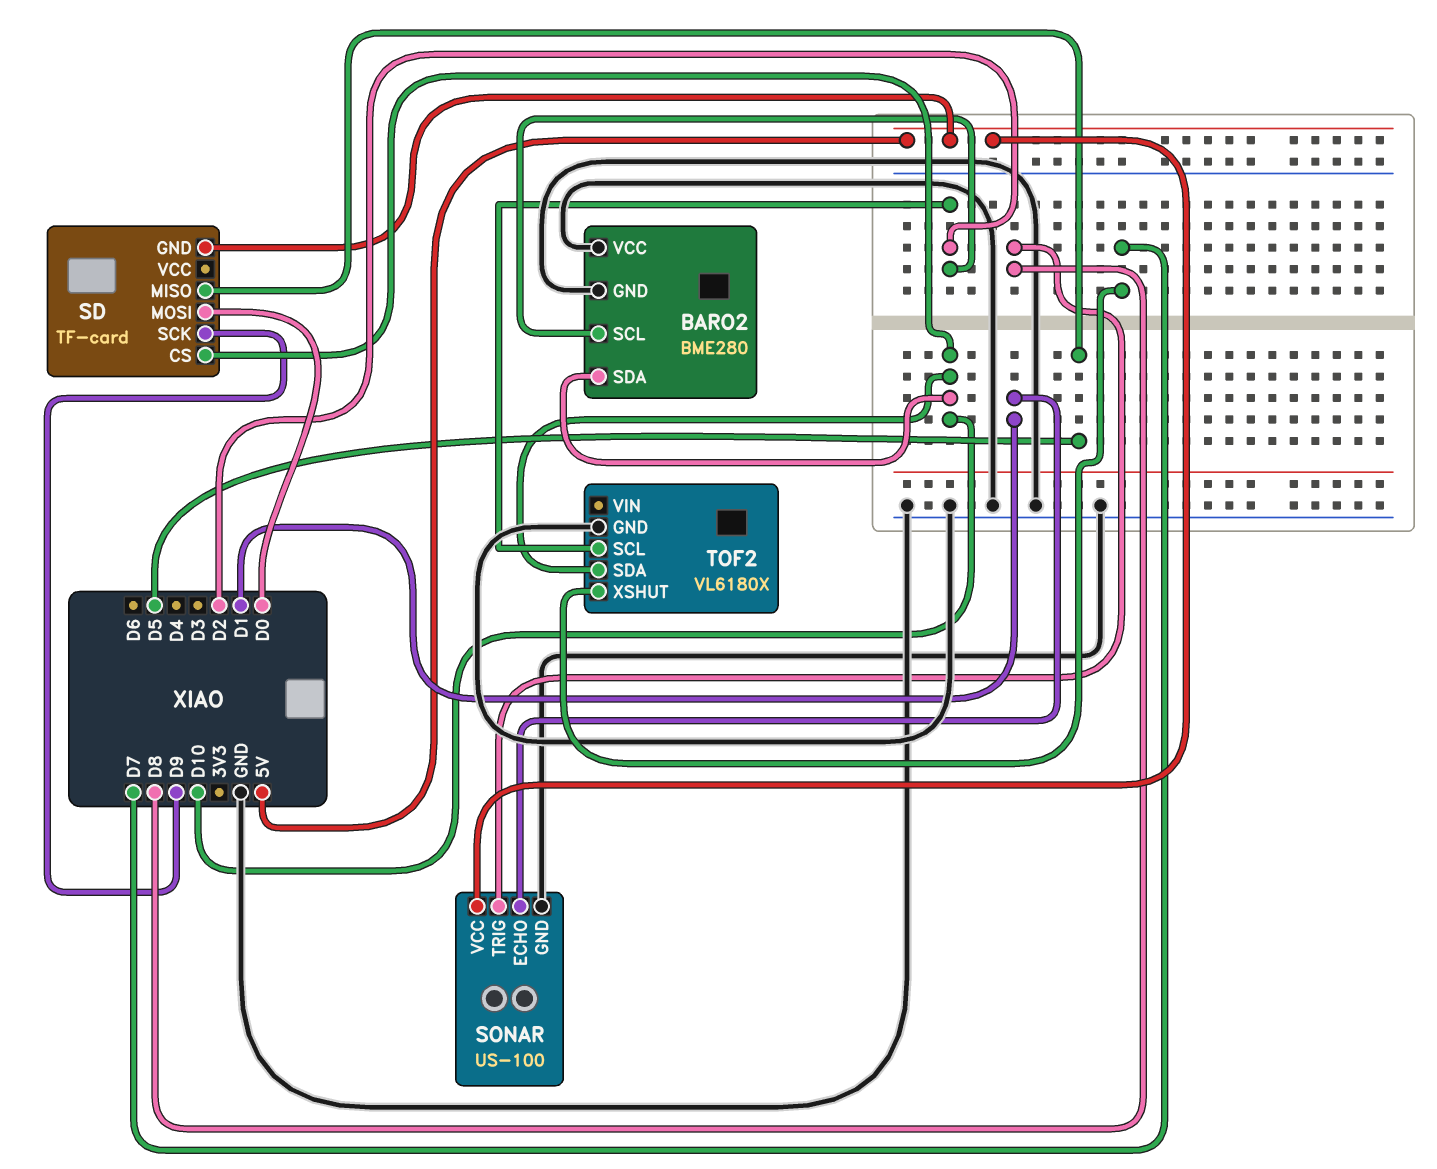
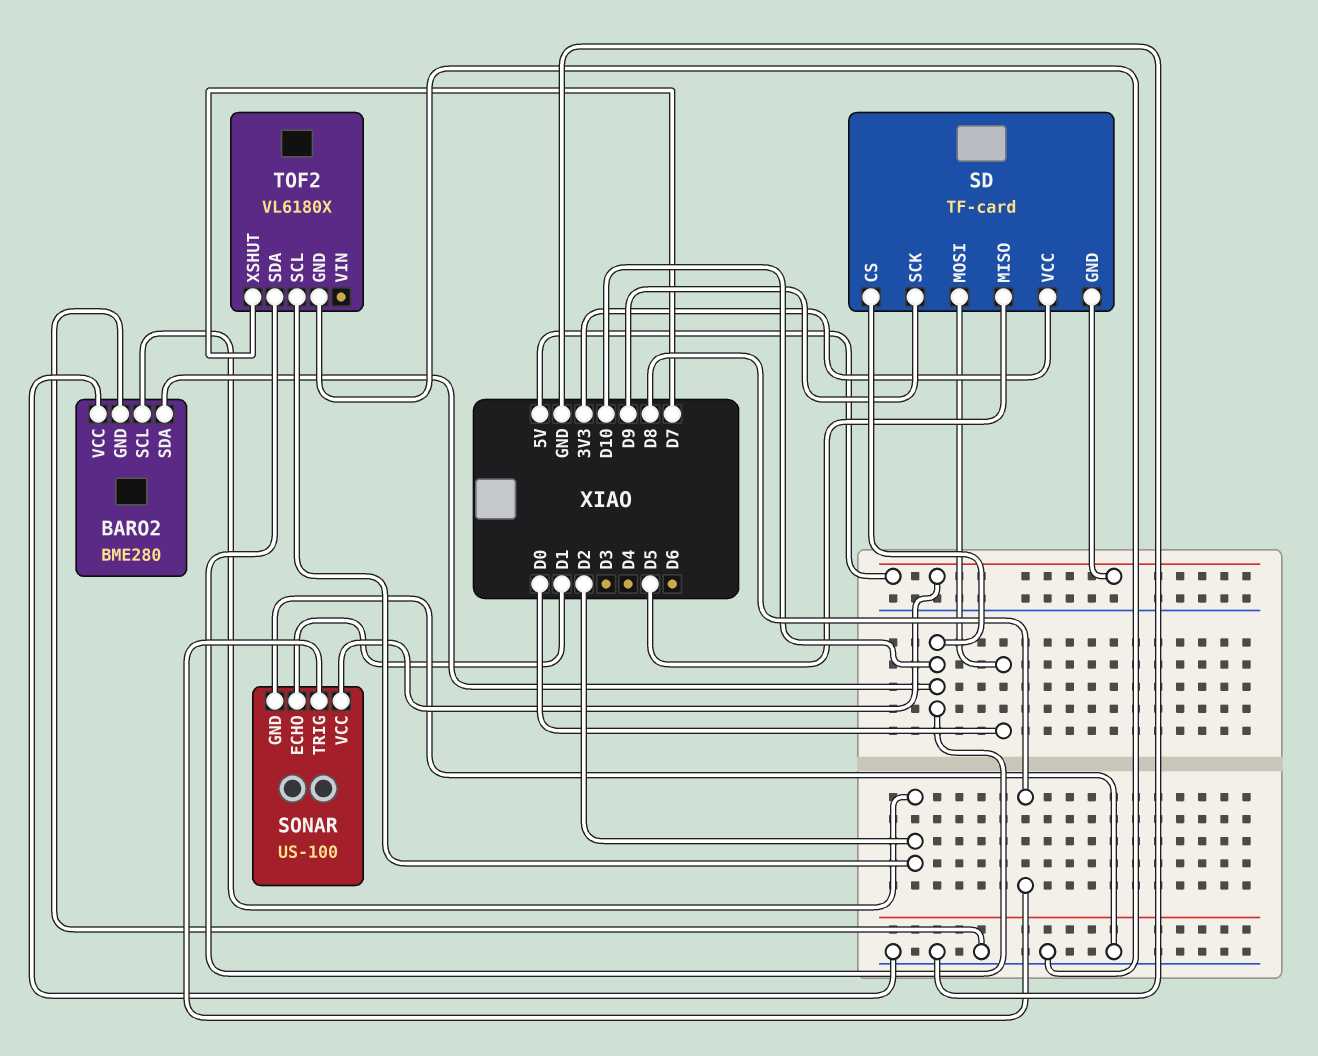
SD pin VCC: none -> 3V3

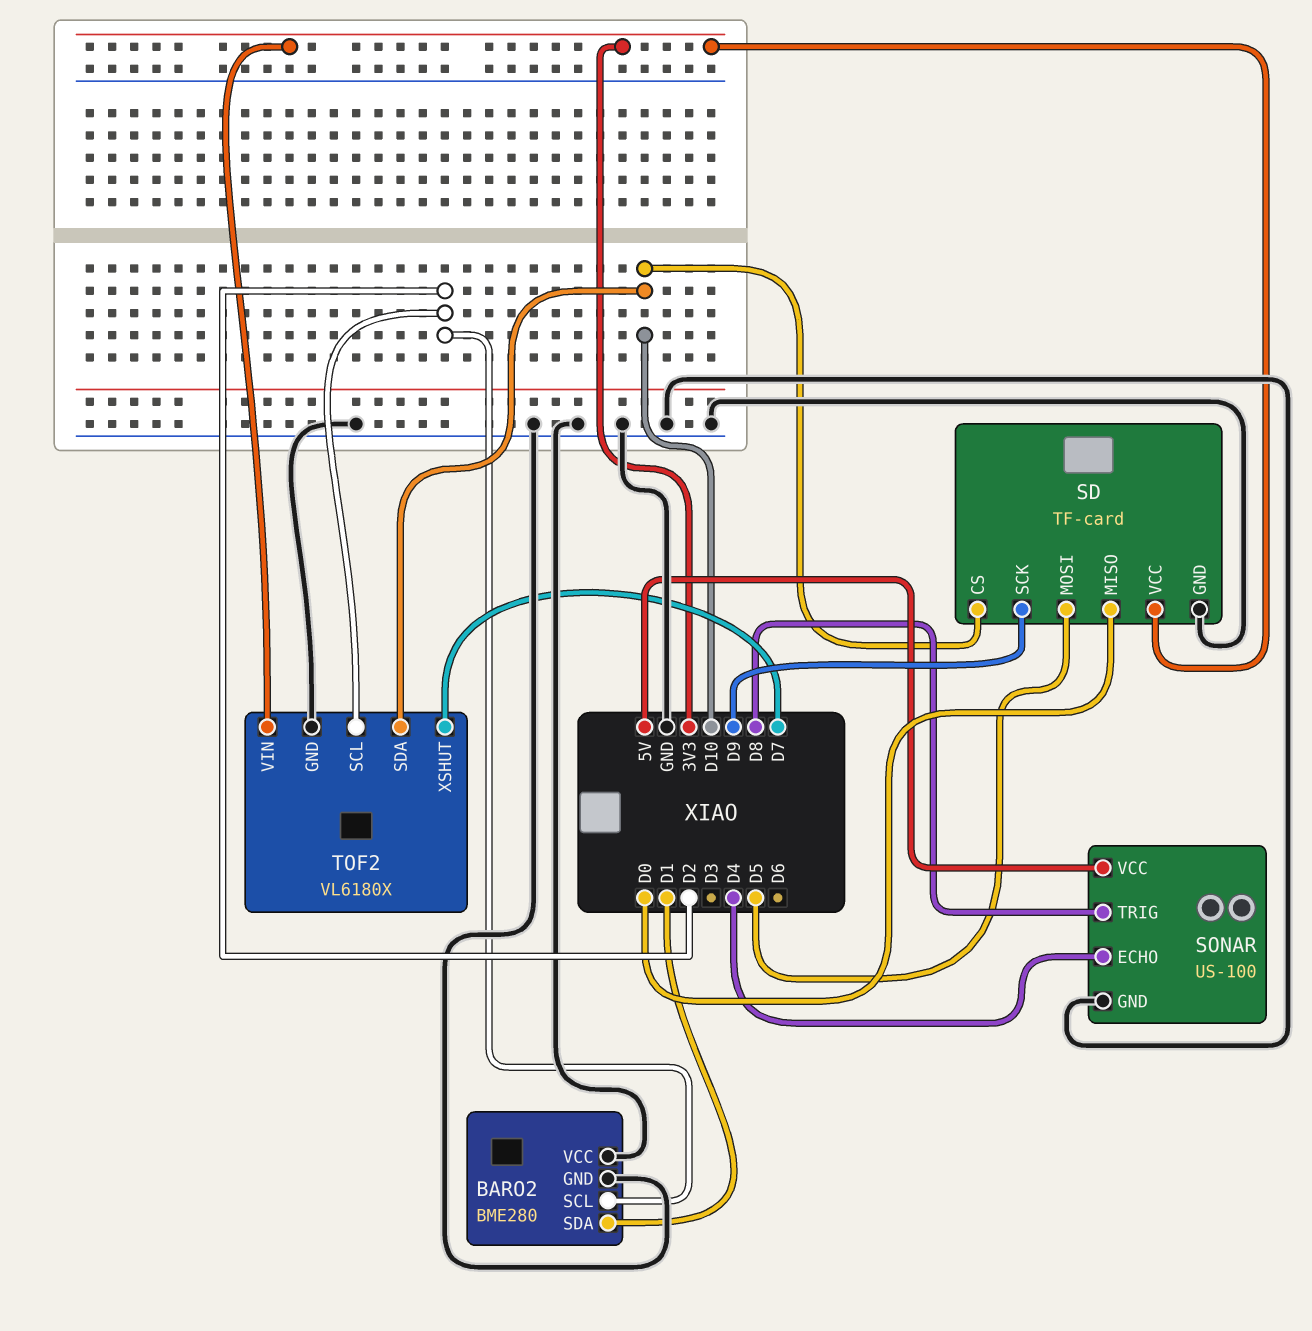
BARO2 pin SDA: D10 -> D1
SD pin GND: 5V -> GND
SD pin MISO: D5 -> D0
SD pin MOSI: D0 -> D5
SONAR pin ECHO: D1 -> D4
TOF2 pin VIN: none -> 3V3

